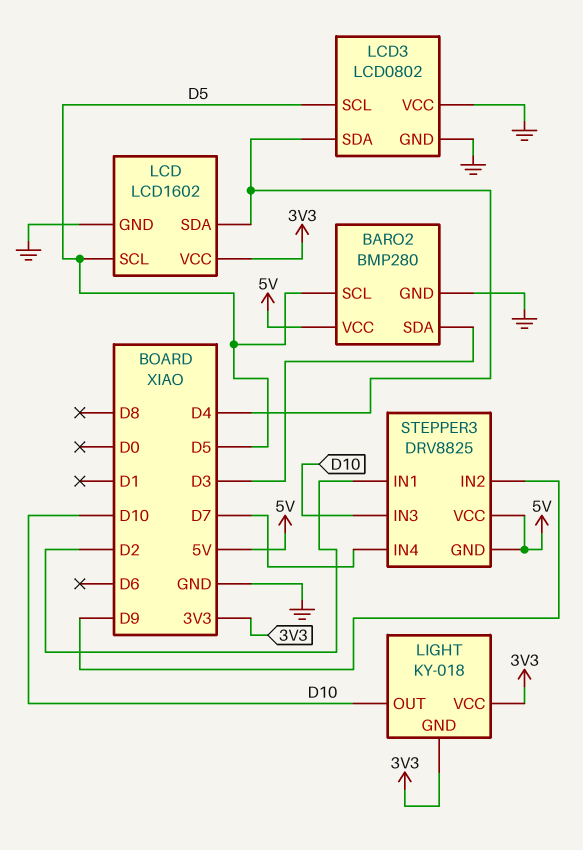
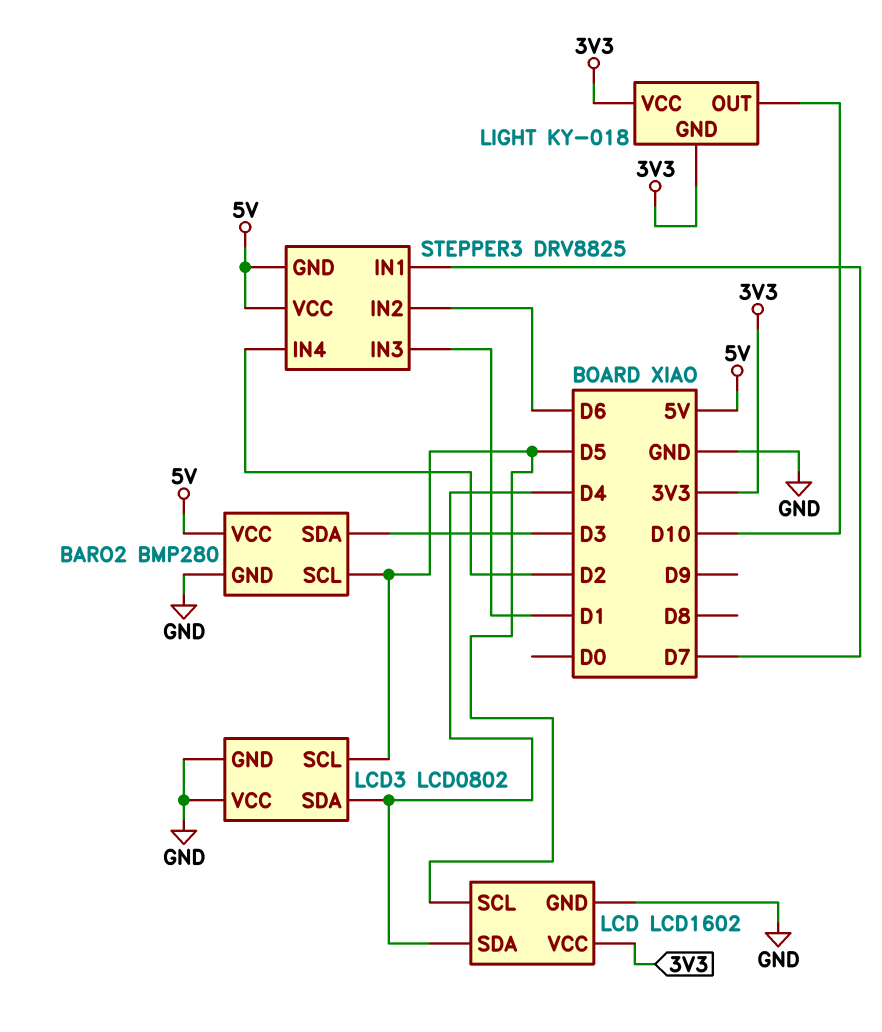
STEPPER3 pin IN1: D2 -> D7
STEPPER3 pin IN2: D9 -> D6
STEPPER3 pin IN3: D10 -> D1
STEPPER3 pin IN4: D7 -> D2

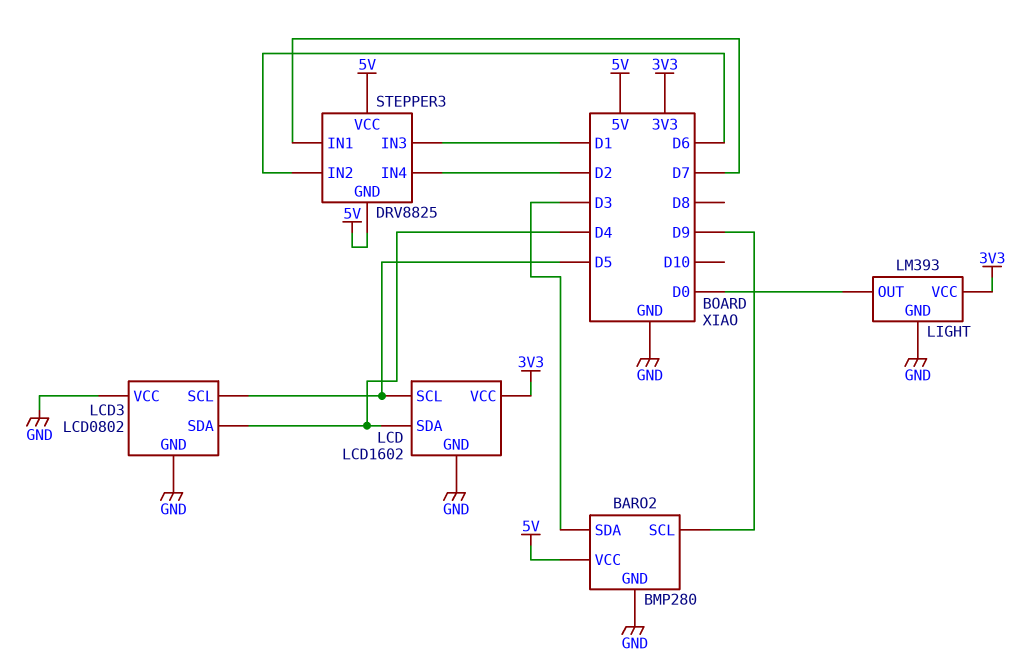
BARO2 pin SCL: D5 -> D9
LIGHT: KY-018 -> LM393
LIGHT pin GND: 3V3 -> GND
LIGHT pin OUT: D10 -> D0

